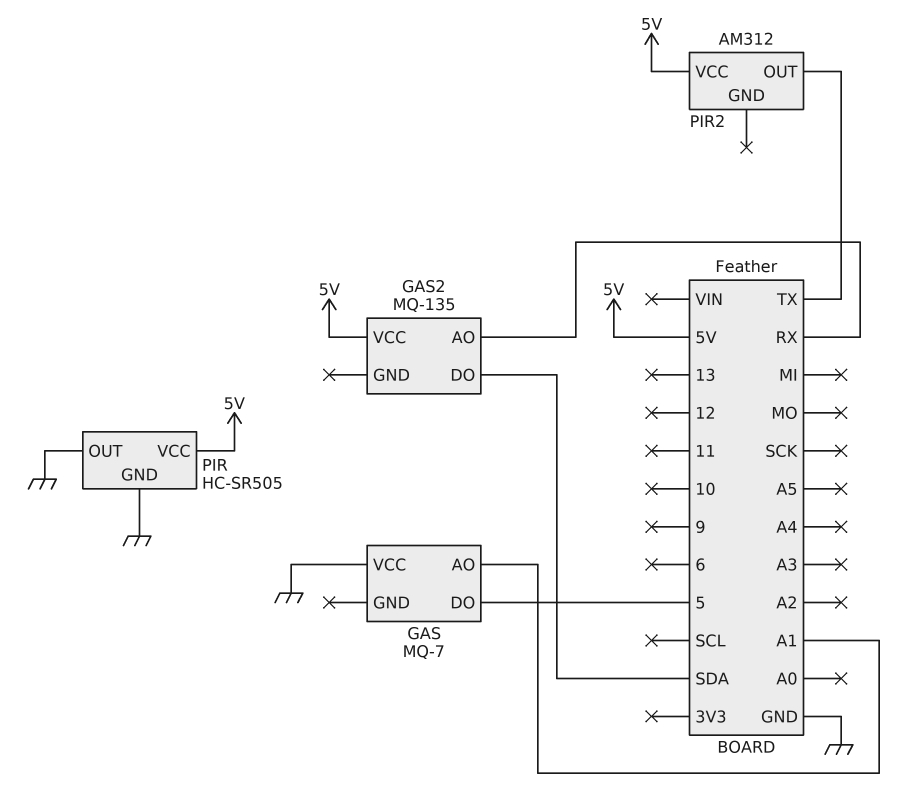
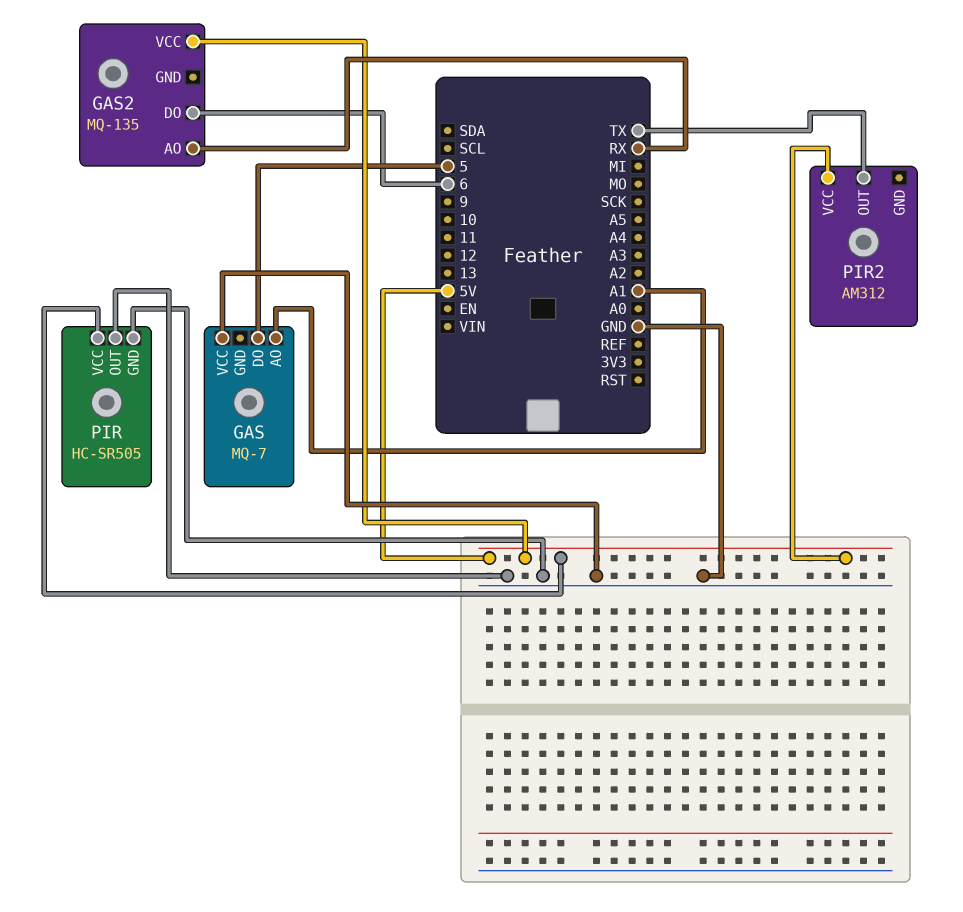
GAS2 pin DO: SDA -> 6

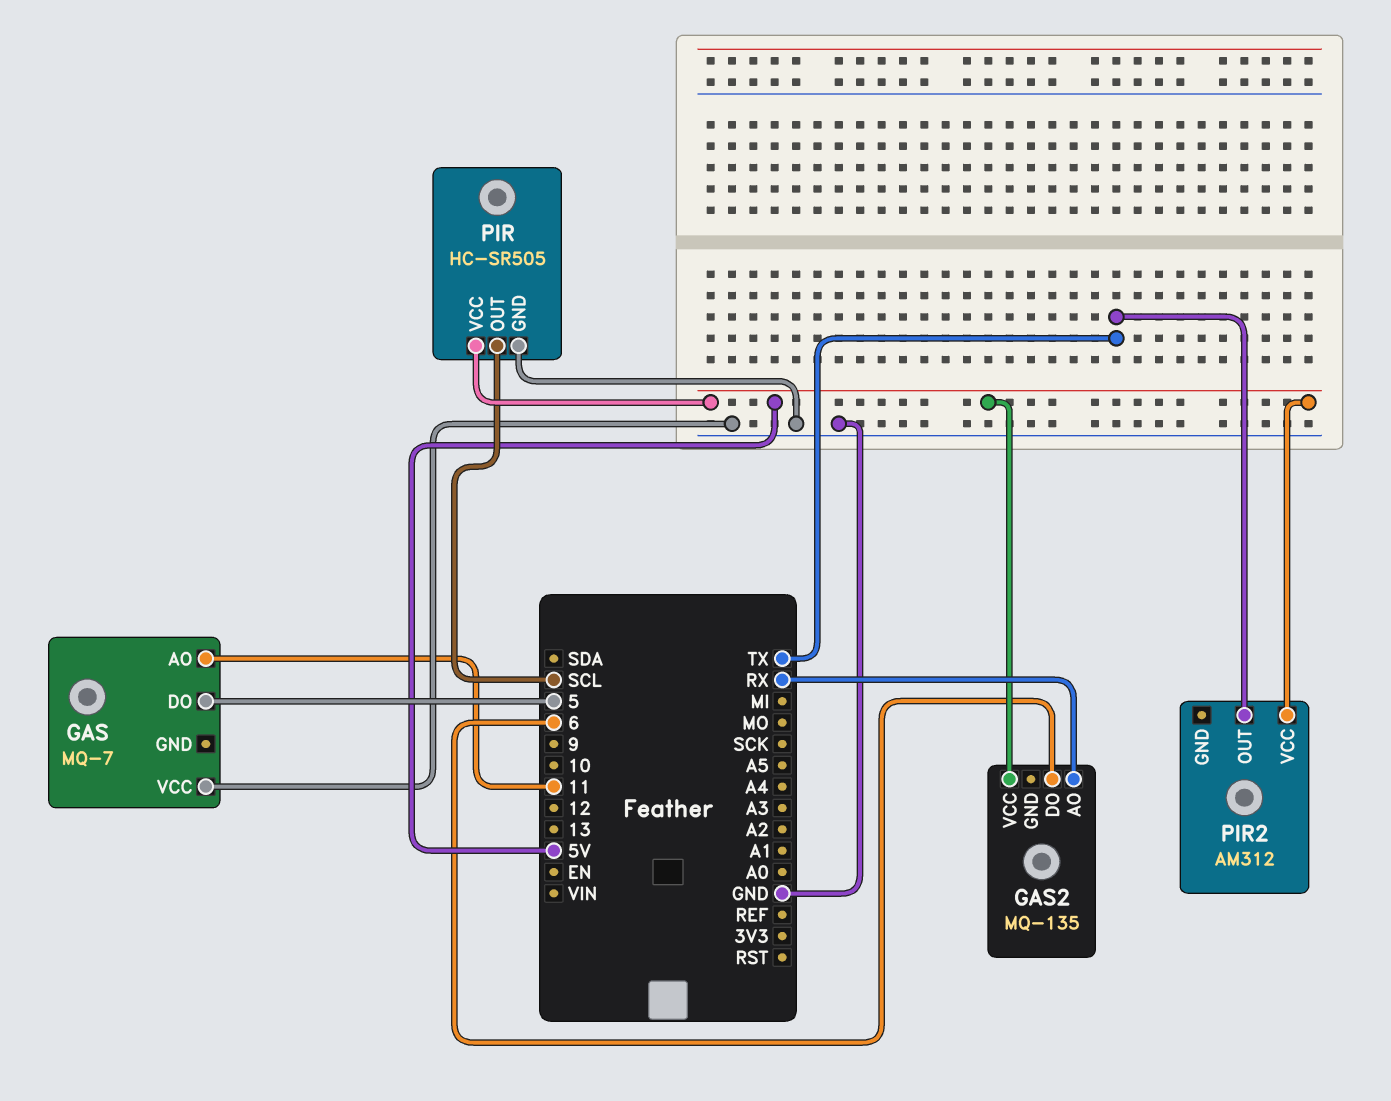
GAS pin AO: A1 -> 11
PIR pin OUT: GND -> SCL

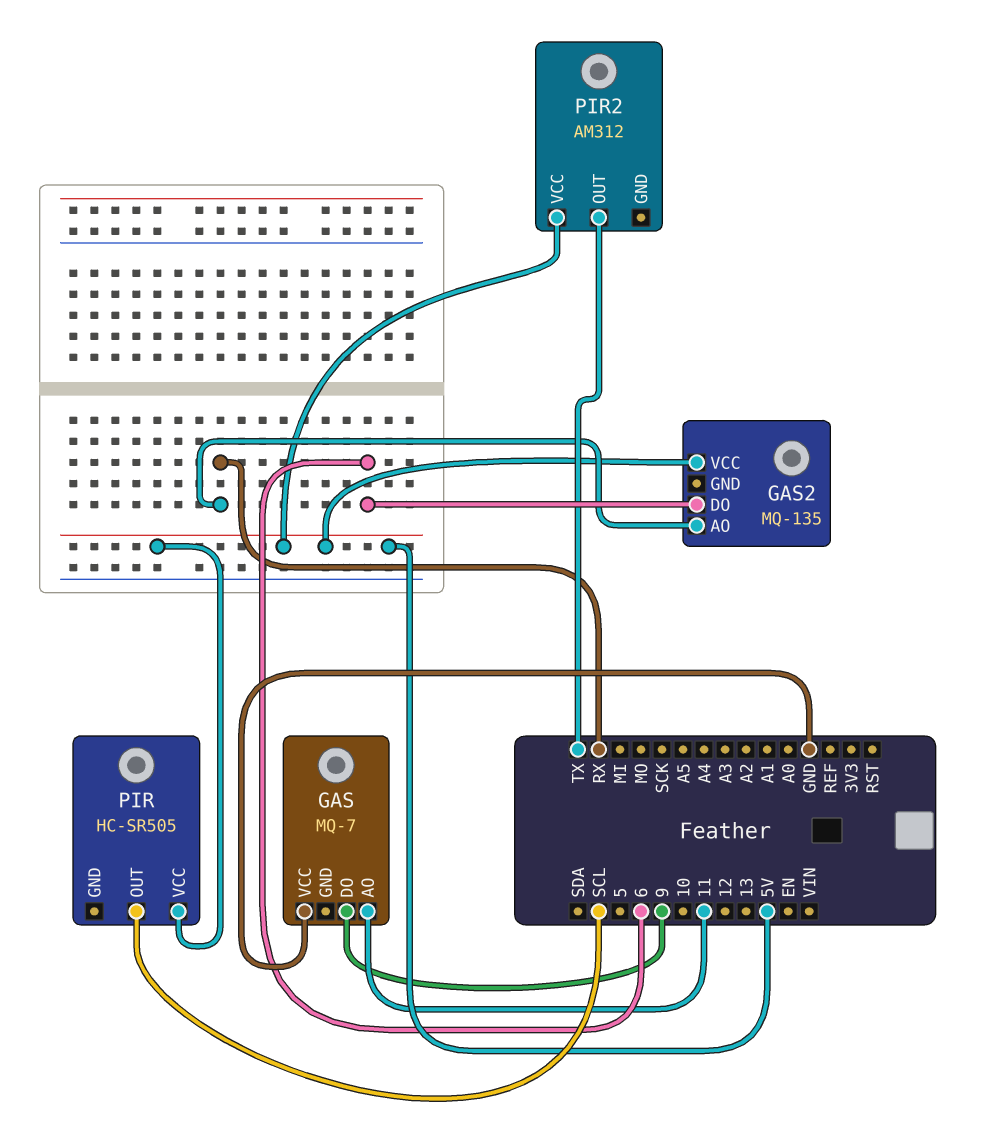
GAS pin DO: 5 -> 9
PIR pin GND: GND -> none

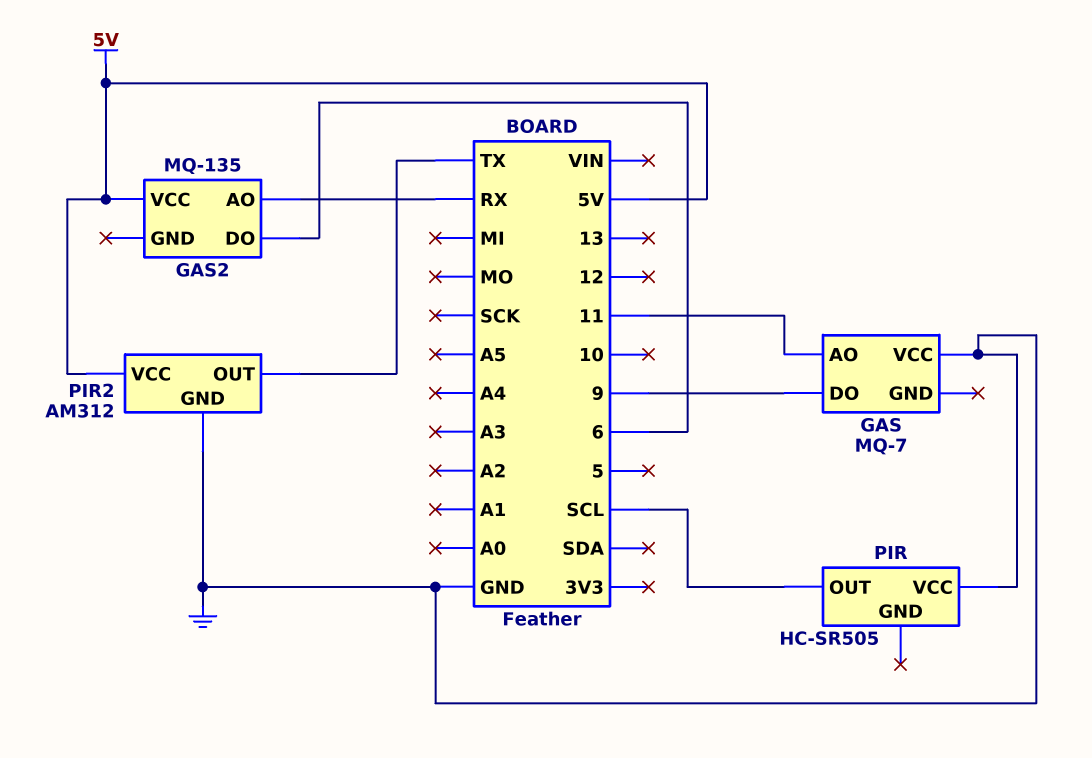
PIR pin VCC: 5V -> GND
PIR2 pin GND: none -> GND

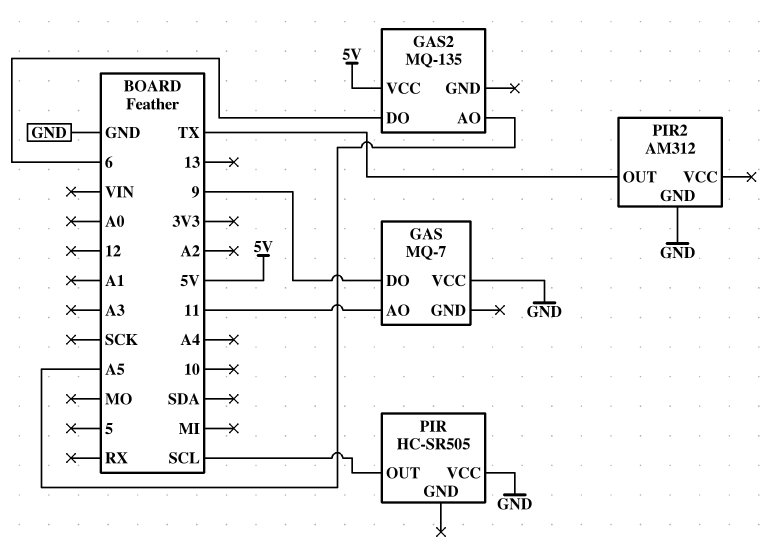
GAS2 pin AO: RX -> A5
PIR2 pin VCC: 5V -> none

